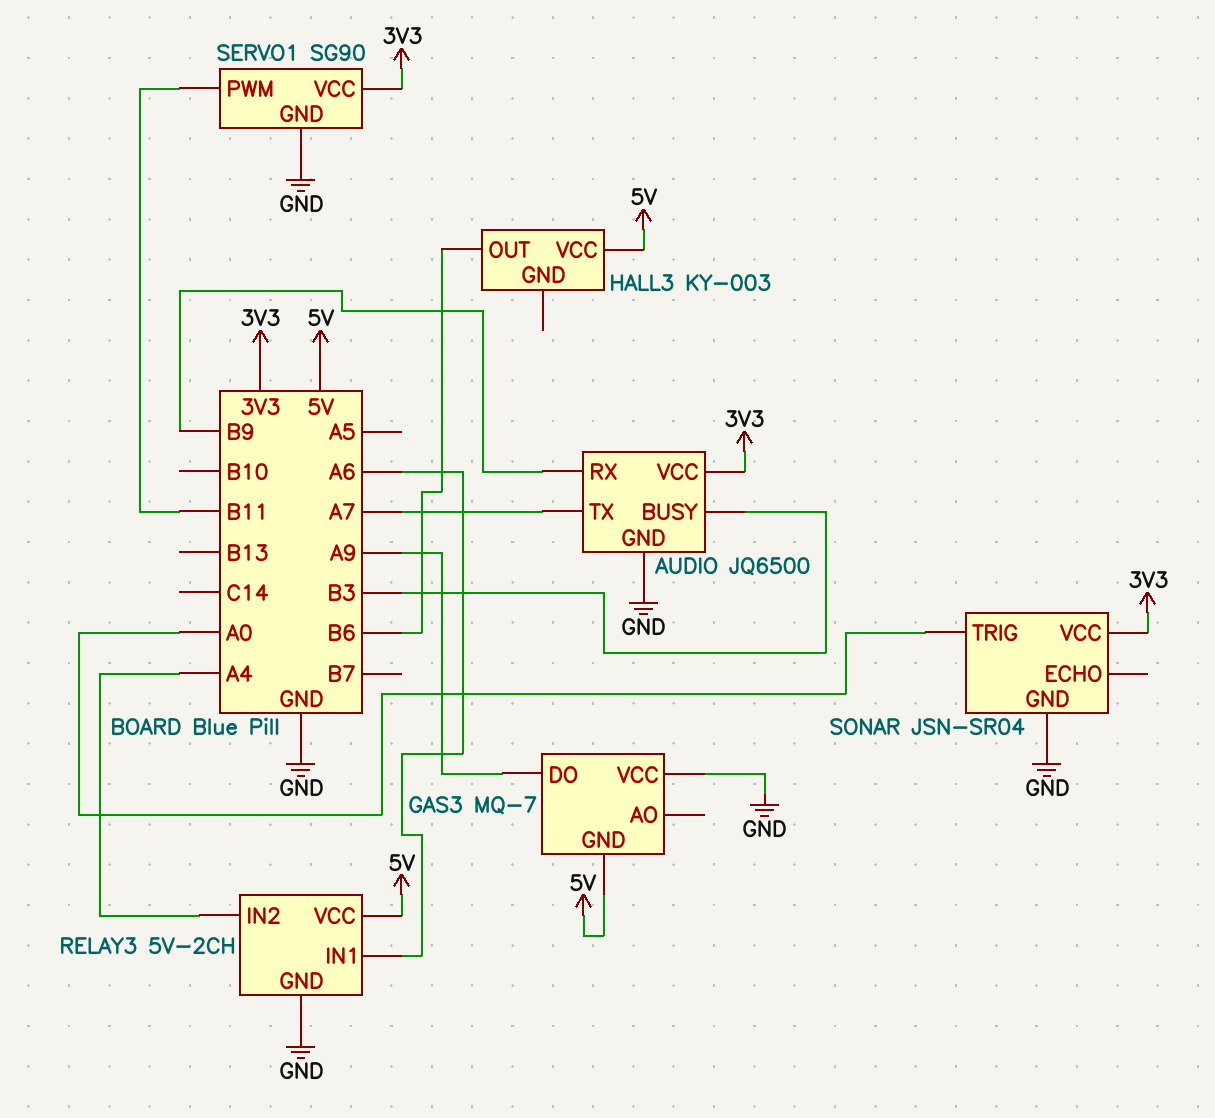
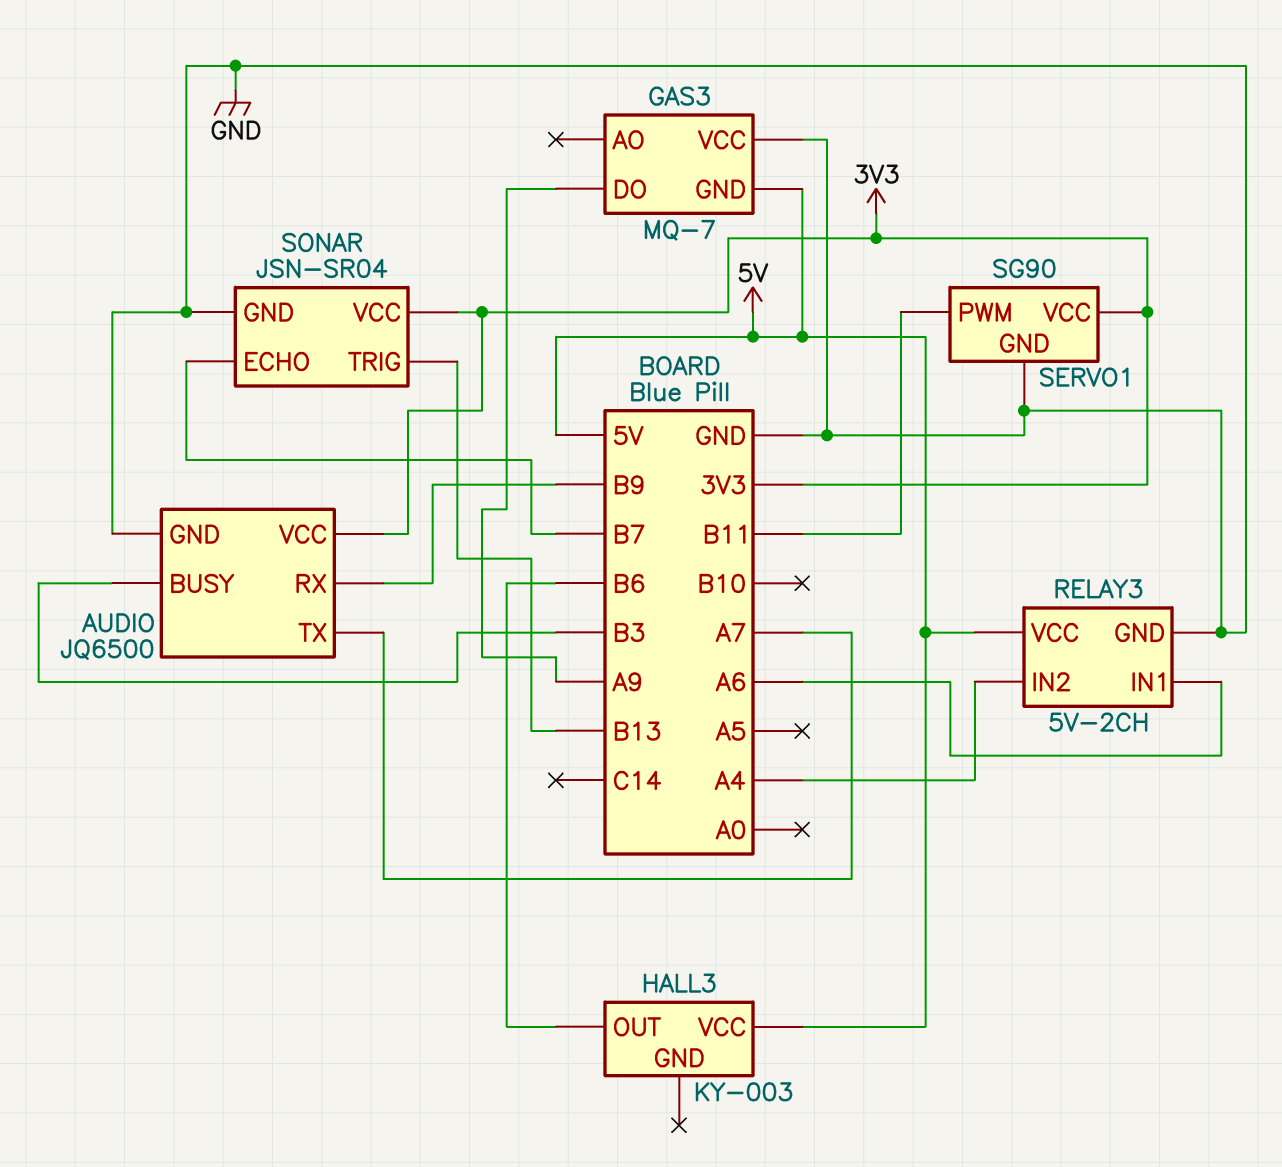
SONAR pin ECHO: none -> B7
SONAR pin TRIG: A0 -> B13

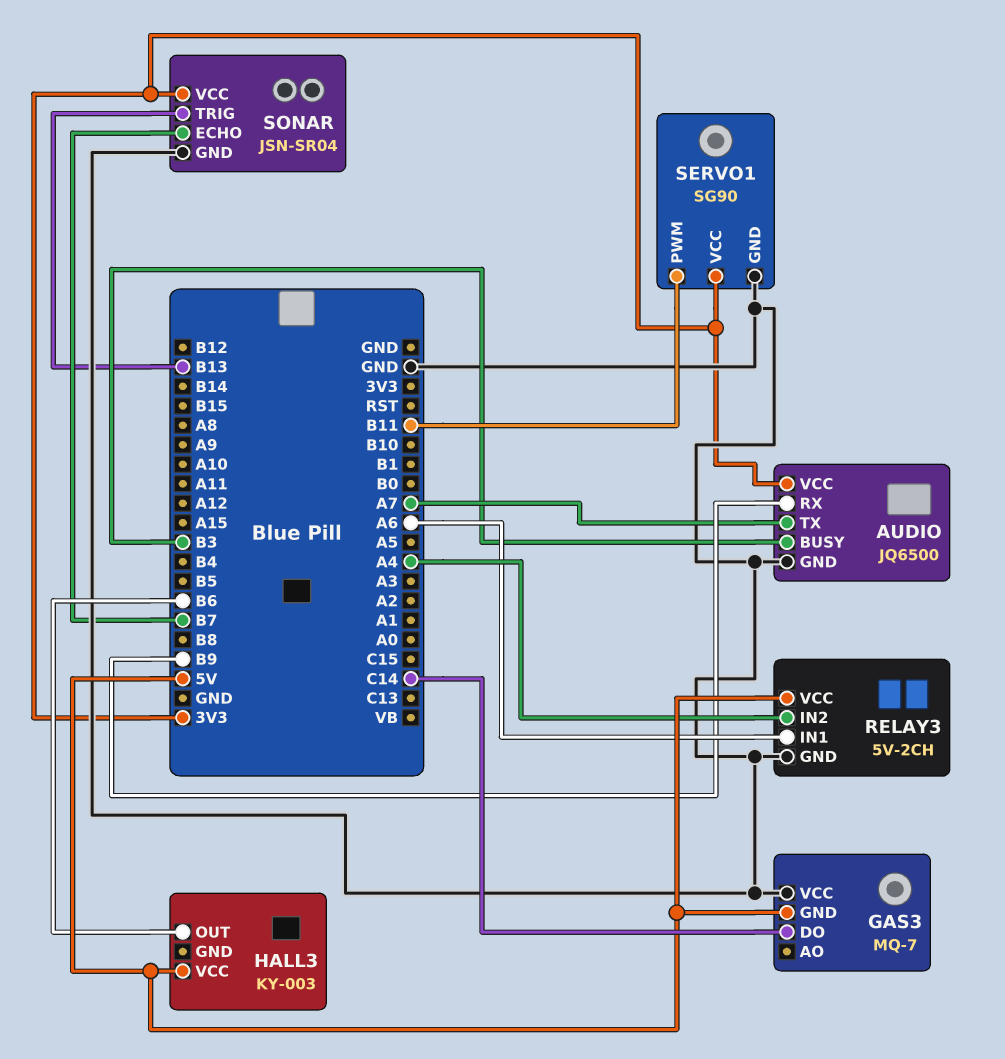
GAS3 pin DO: A9 -> C14

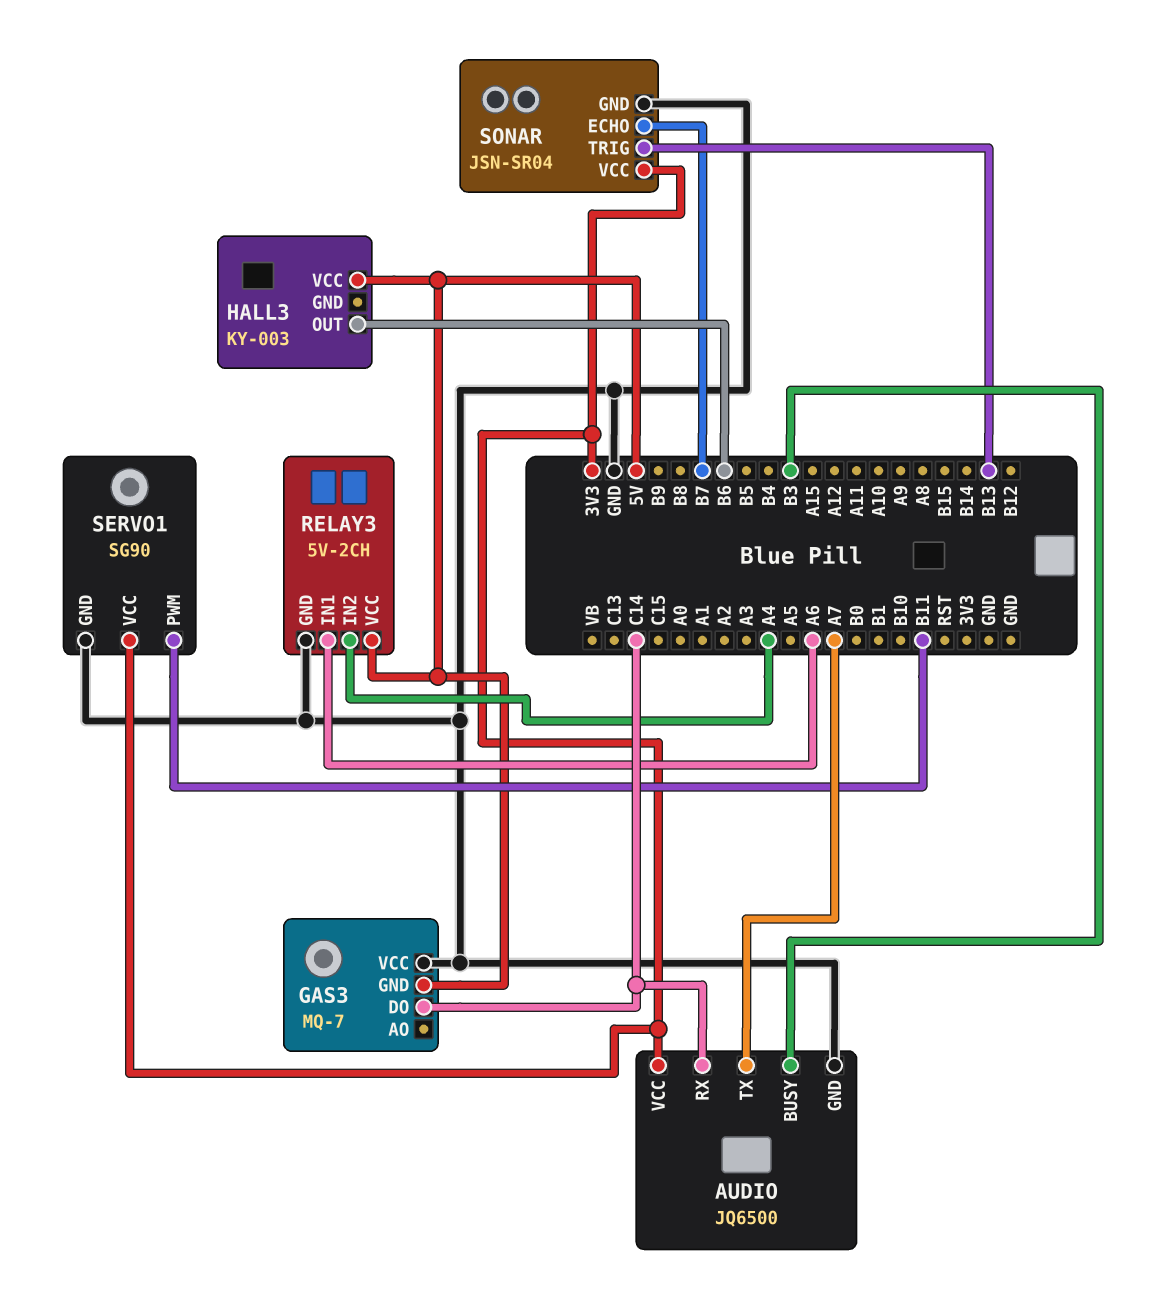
AUDIO pin RX: B9 -> C14

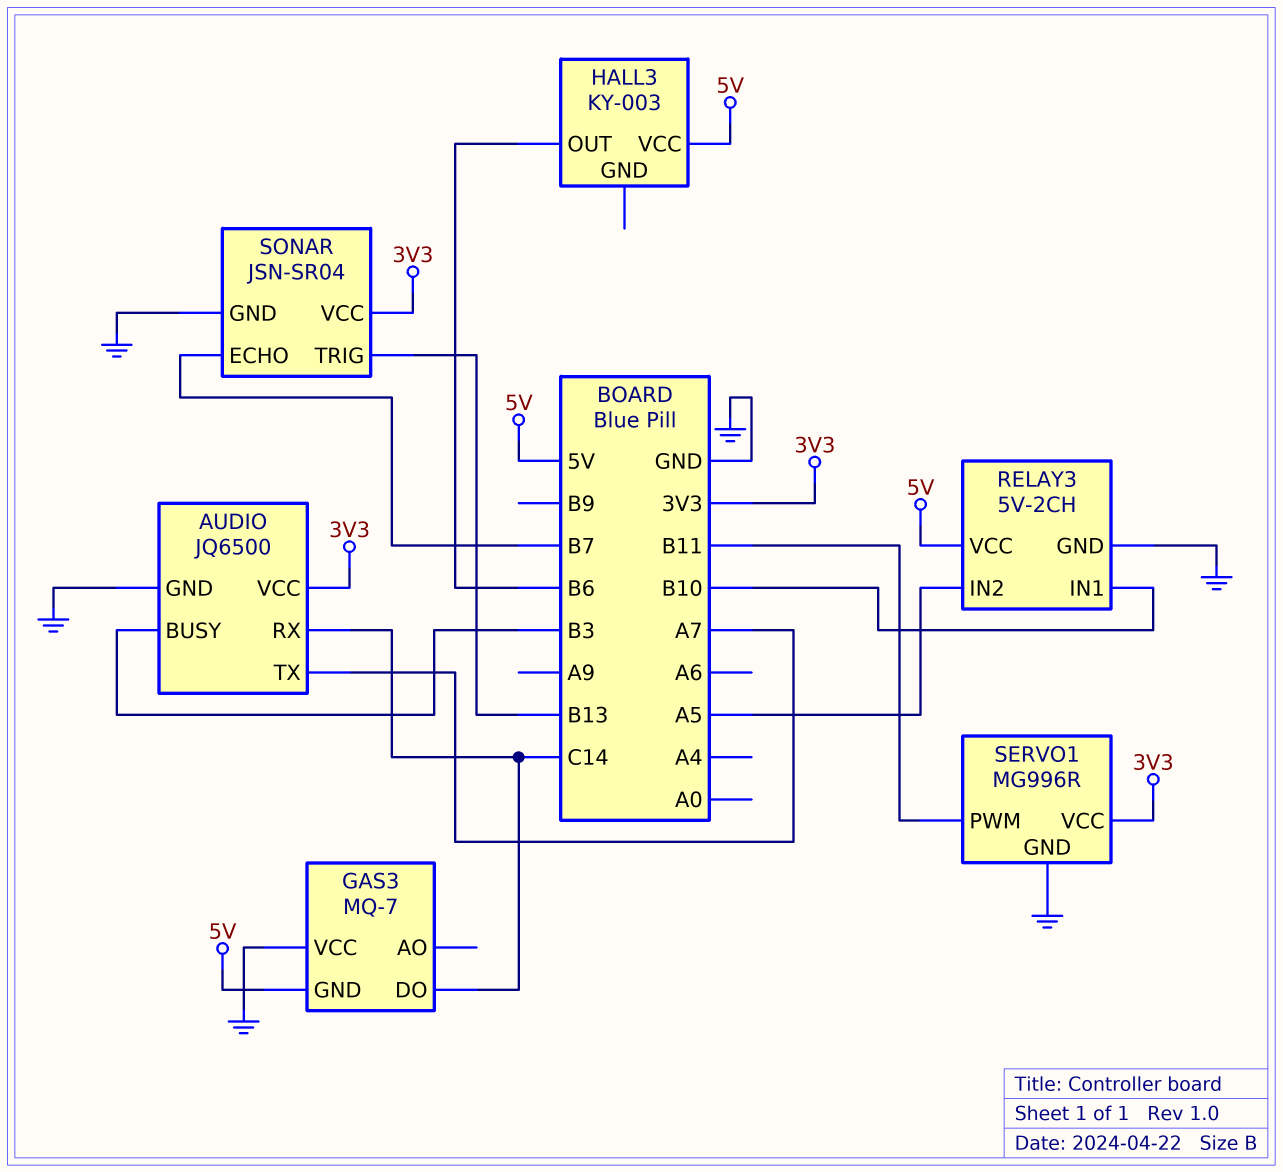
RELAY3 pin IN1: A6 -> B10
RELAY3 pin IN2: A4 -> A5
SERVO1: SG90 -> MG996R

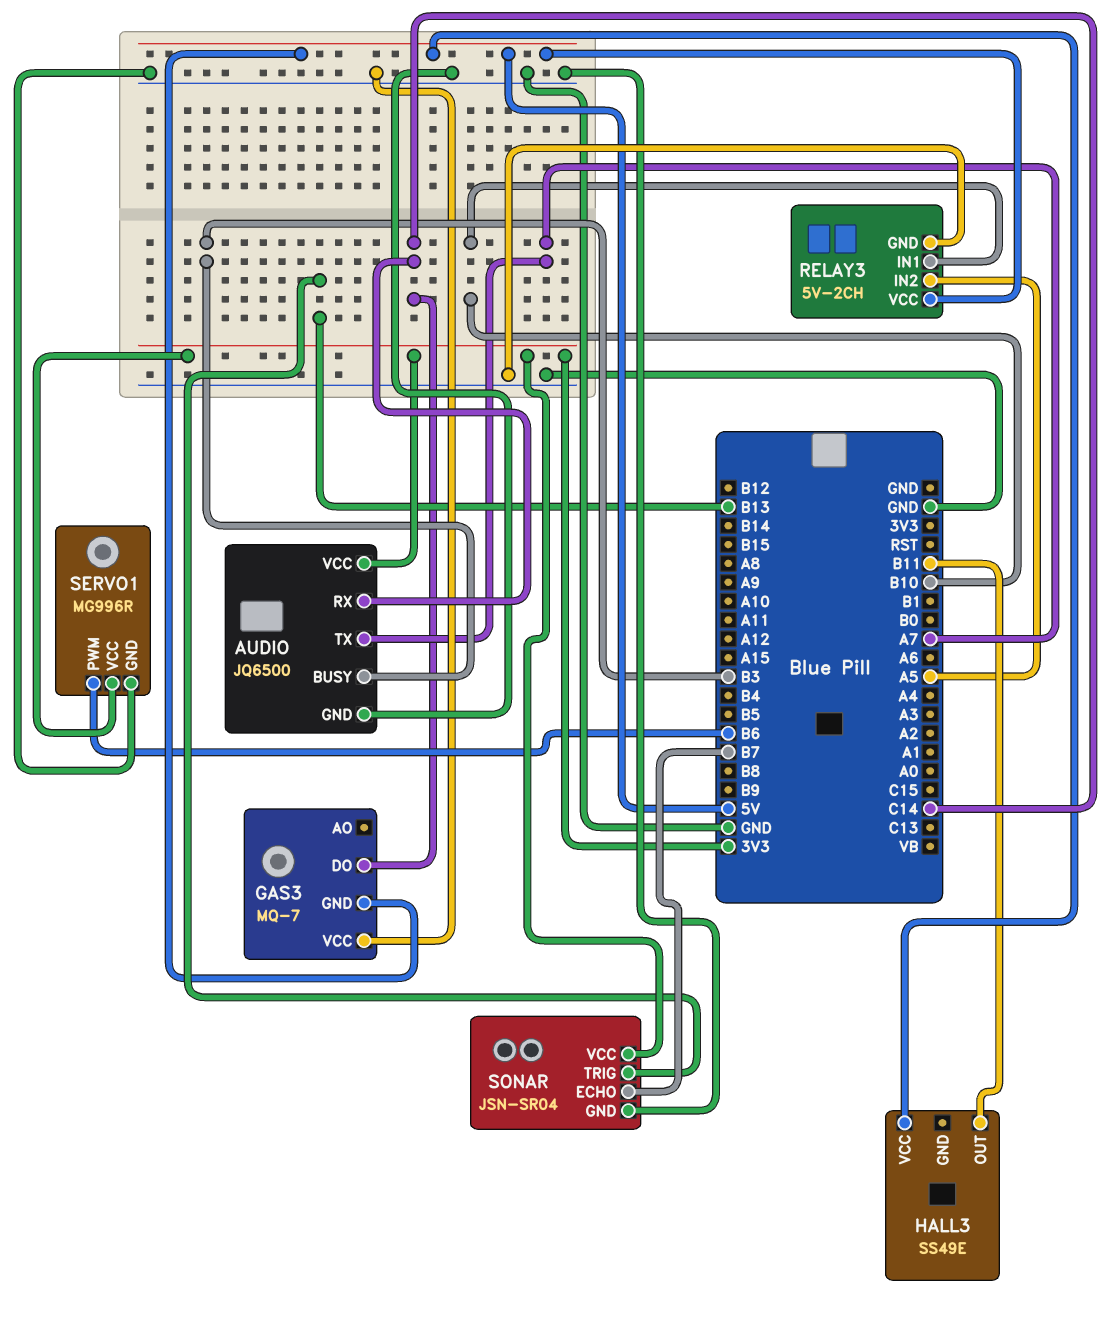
HALL3: KY-003 -> SS49E
HALL3 pin OUT: B6 -> B11
SERVO1 pin PWM: B11 -> B6

